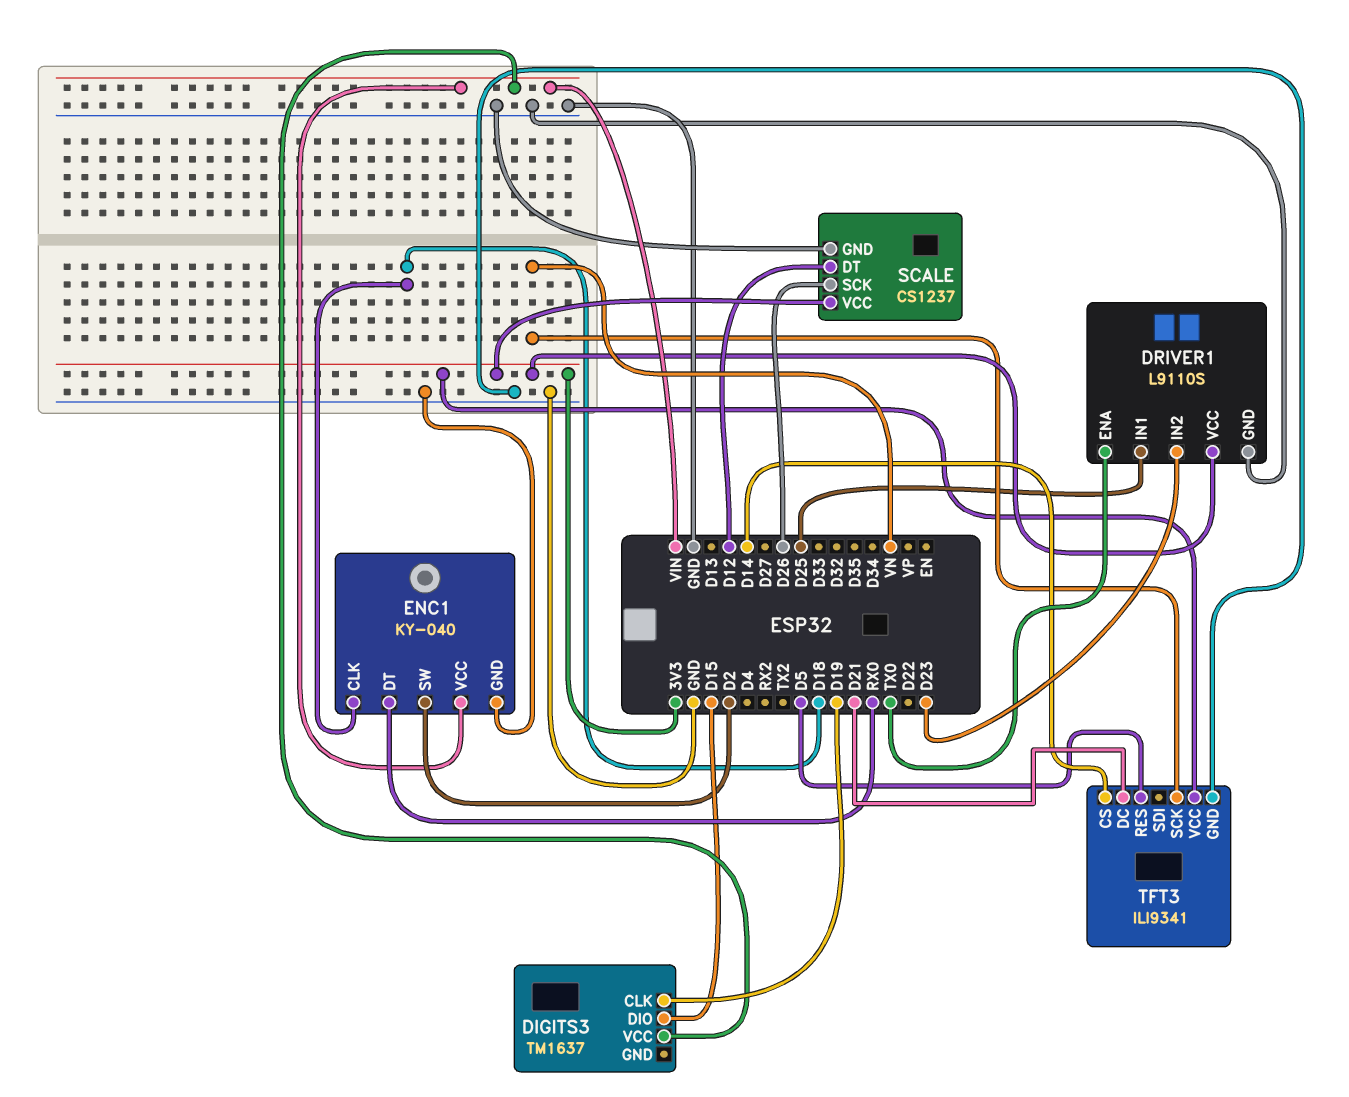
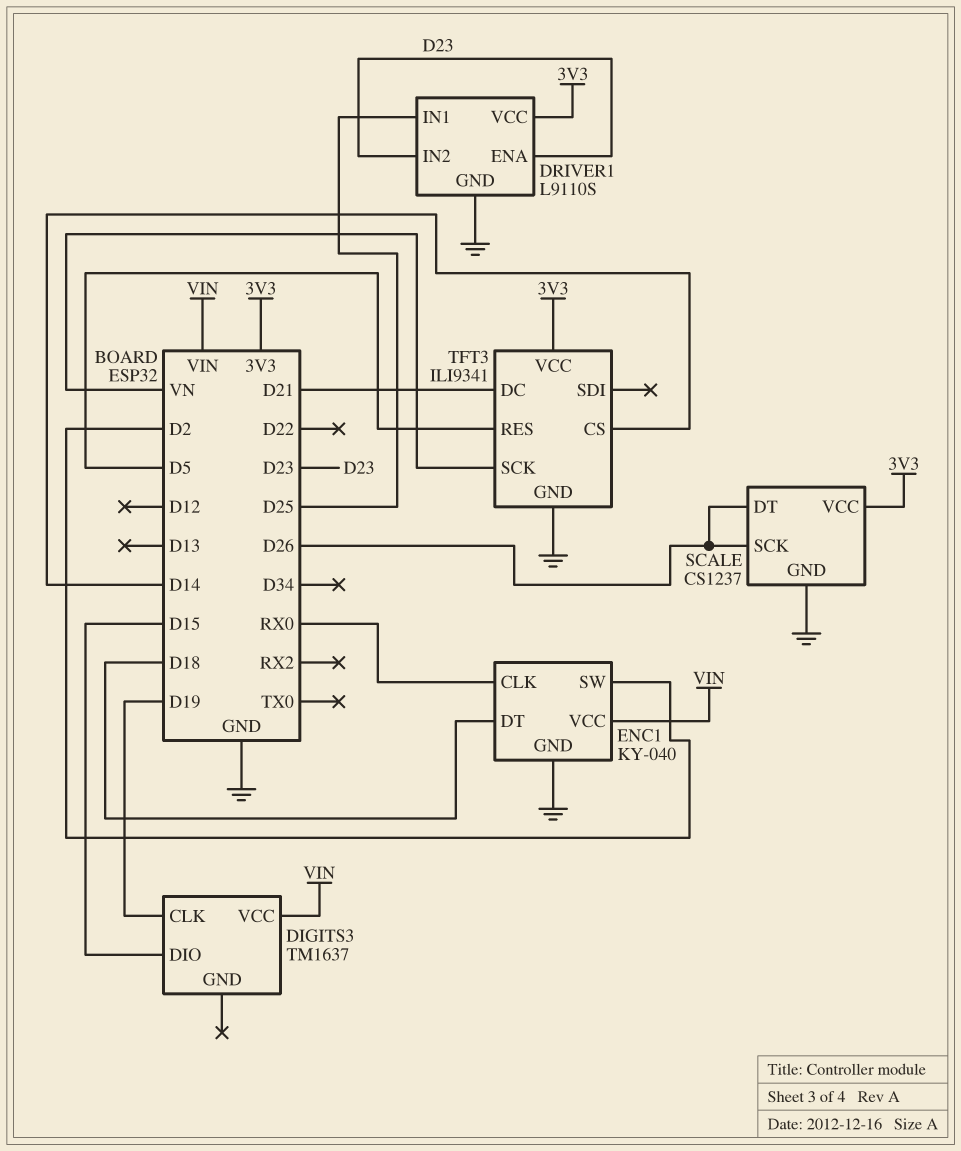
DRIVER1 pin ENA: TX0 -> D23
ENC1 pin CLK: D18 -> RX0
ENC1 pin DT: RX0 -> D18
SCALE pin DT: D12 -> D26

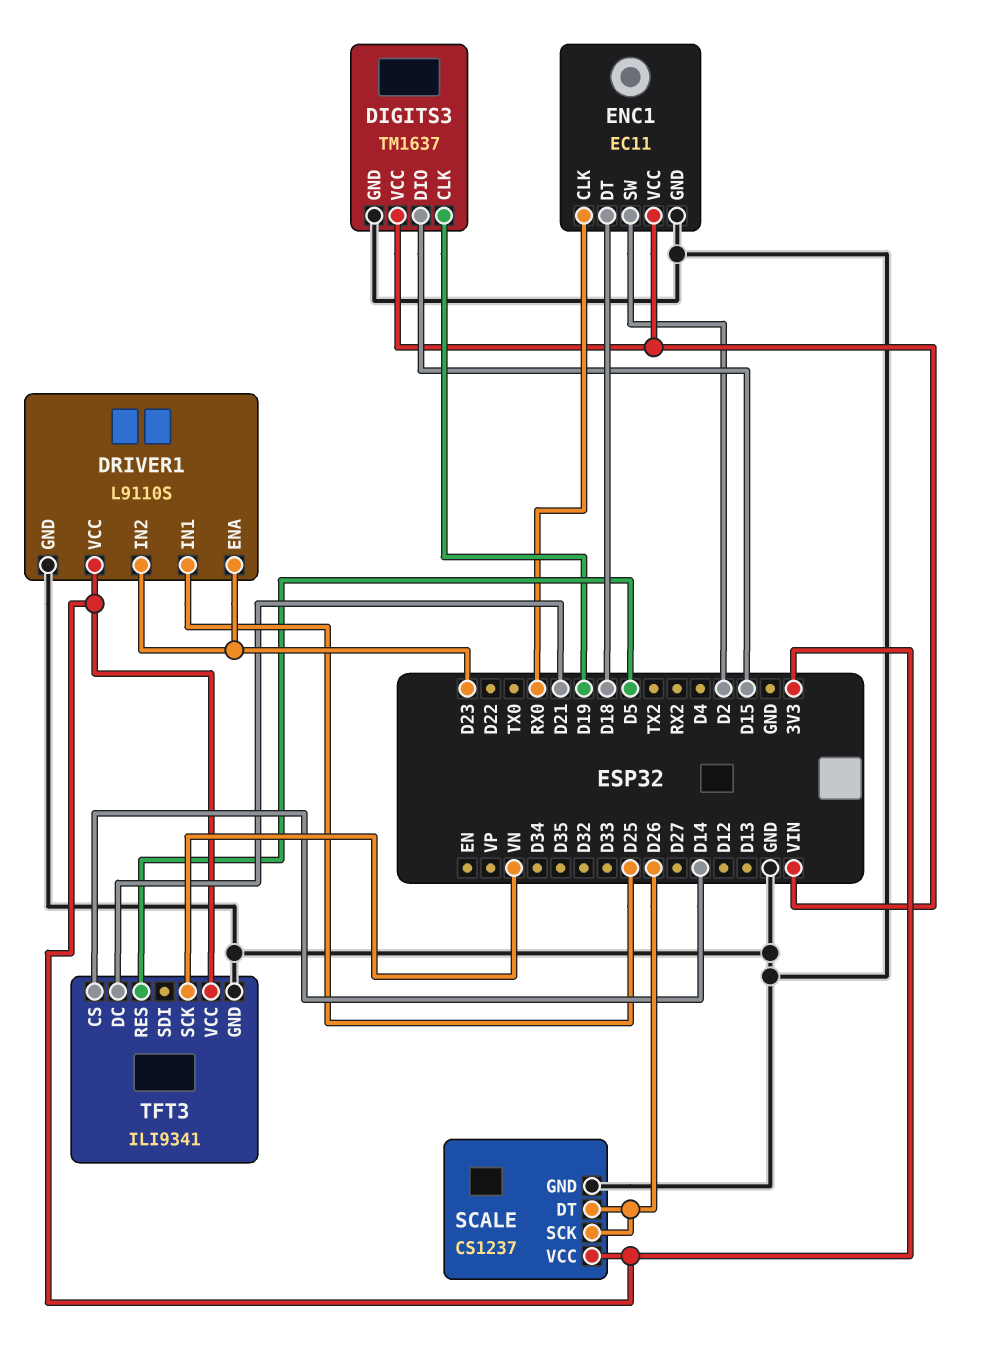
DIGITS3 pin GND: none -> GND
ENC1: KY-040 -> EC11

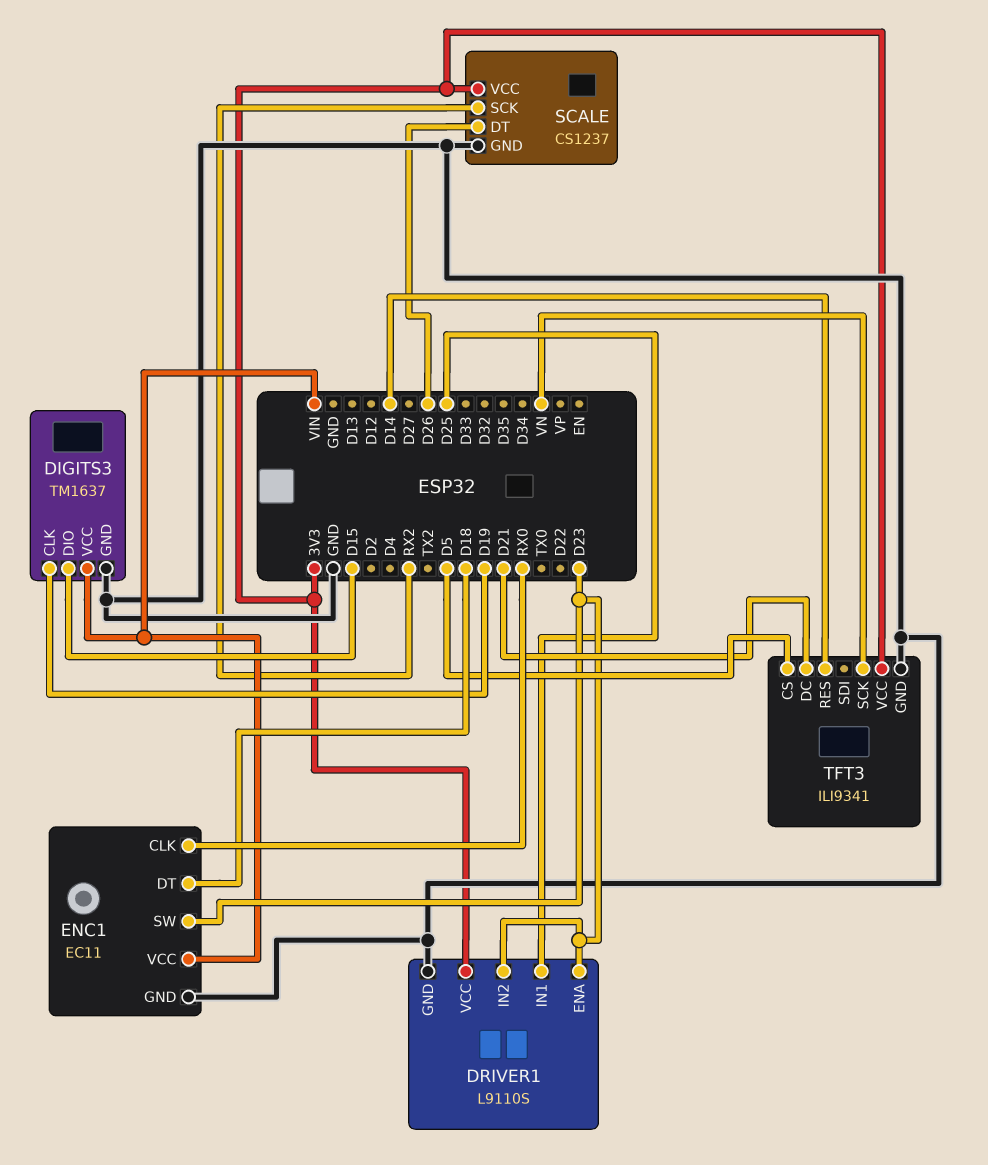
ENC1 pin SW: D2 -> D23
SCALE pin SCK: D26 -> RX2
TFT3 pin CS: D14 -> D5
TFT3 pin RES: D5 -> D14

